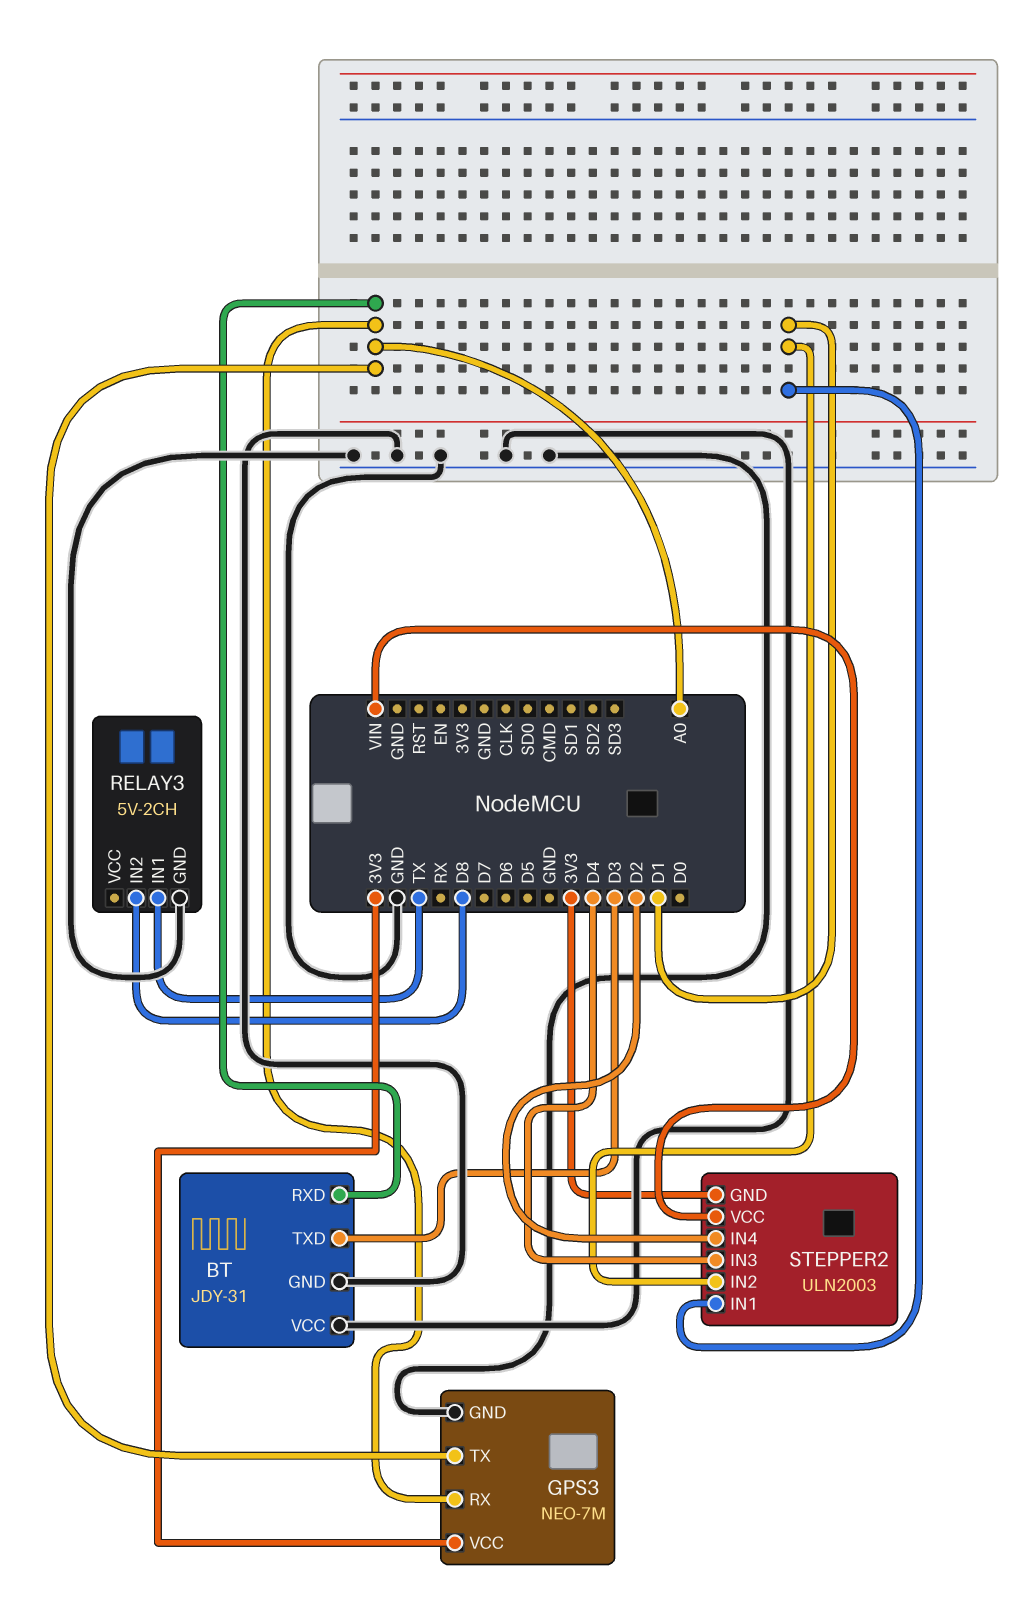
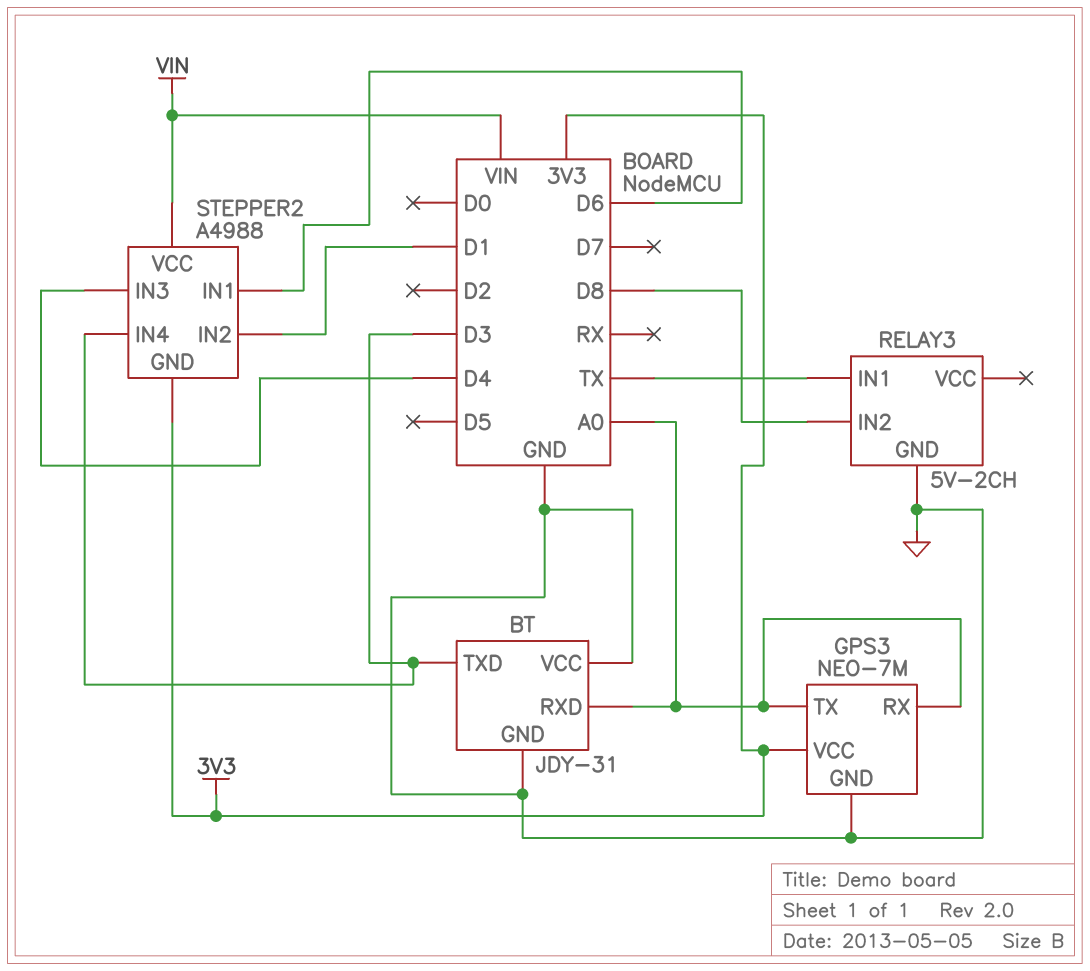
STEPPER2: ULN2003 -> A4988
STEPPER2 pin IN1: D1 -> D6
STEPPER2 pin IN4: D2 -> D3

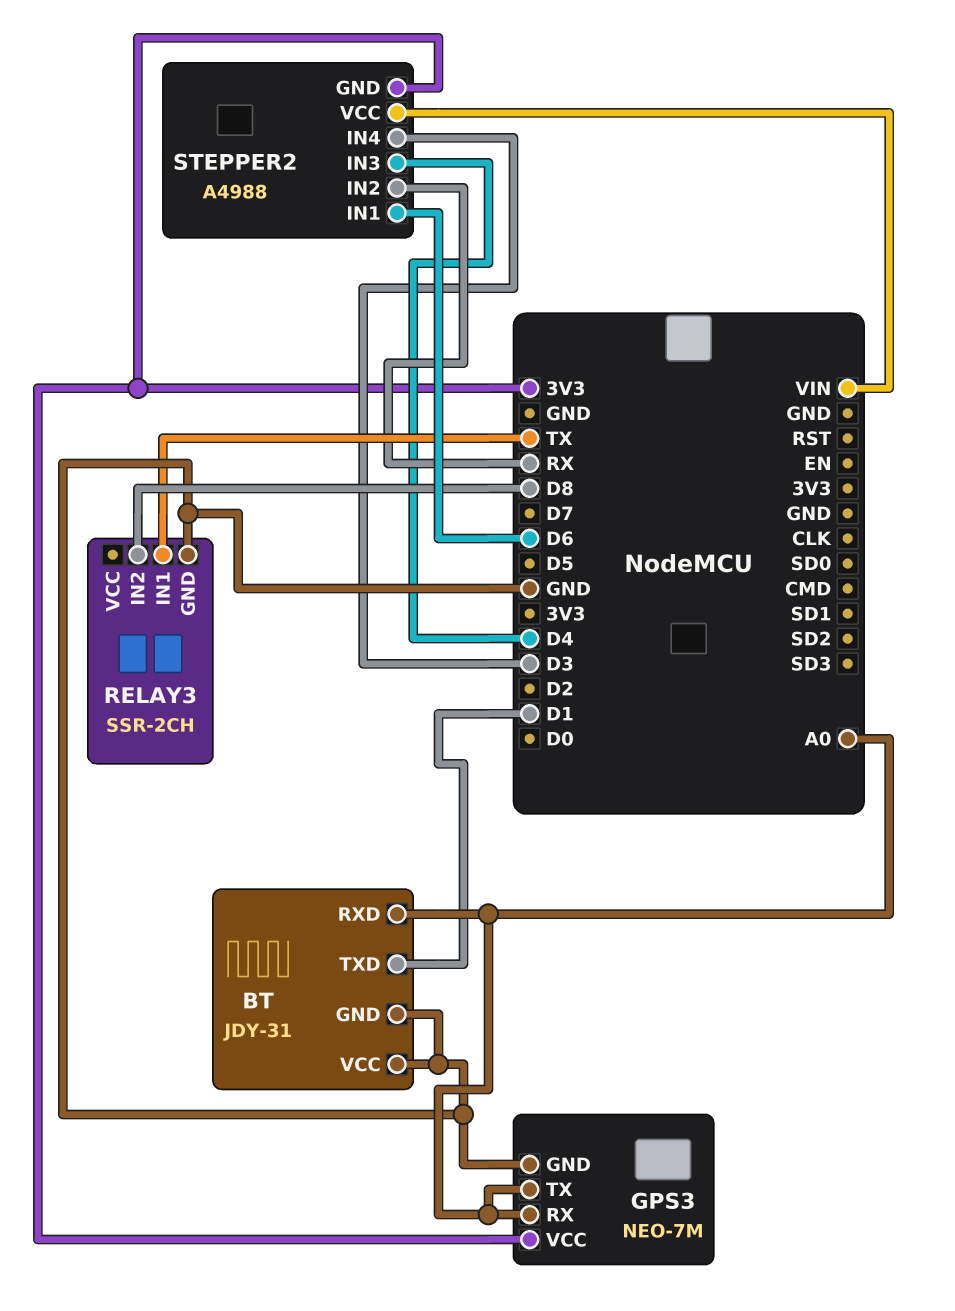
BT pin TXD: D3 -> D1
RELAY3: 5V-2CH -> SSR-2CH
STEPPER2 pin IN2: D1 -> RX

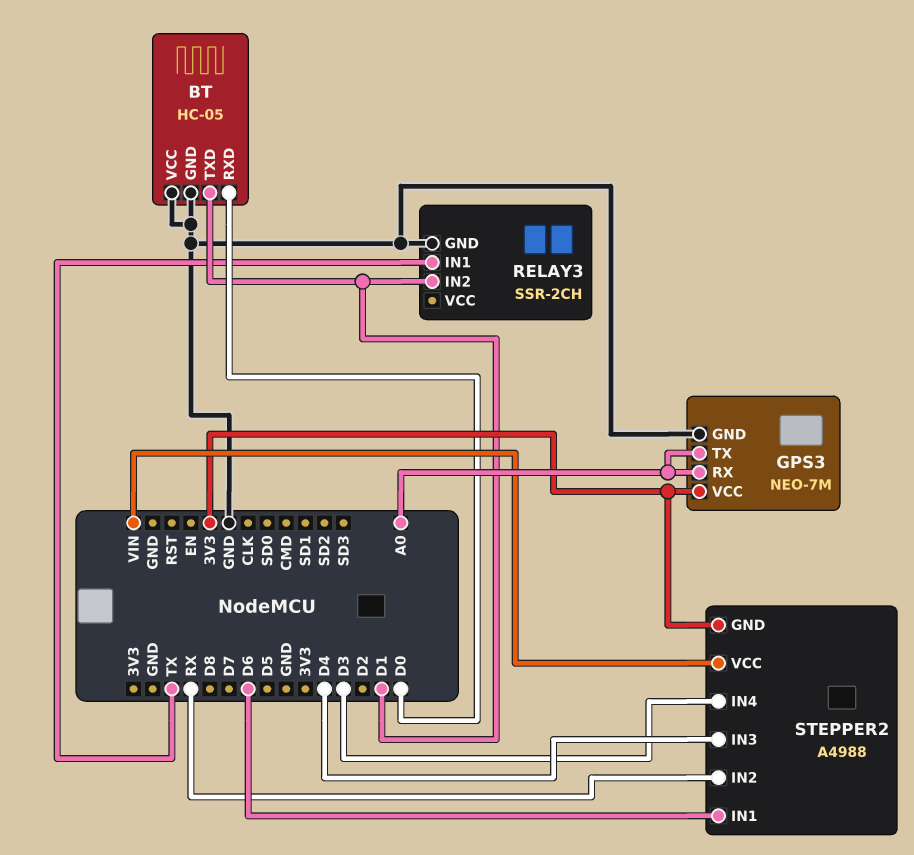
BT: JDY-31 -> HC-05
BT pin RXD: A0 -> D0
RELAY3 pin IN2: D8 -> D1

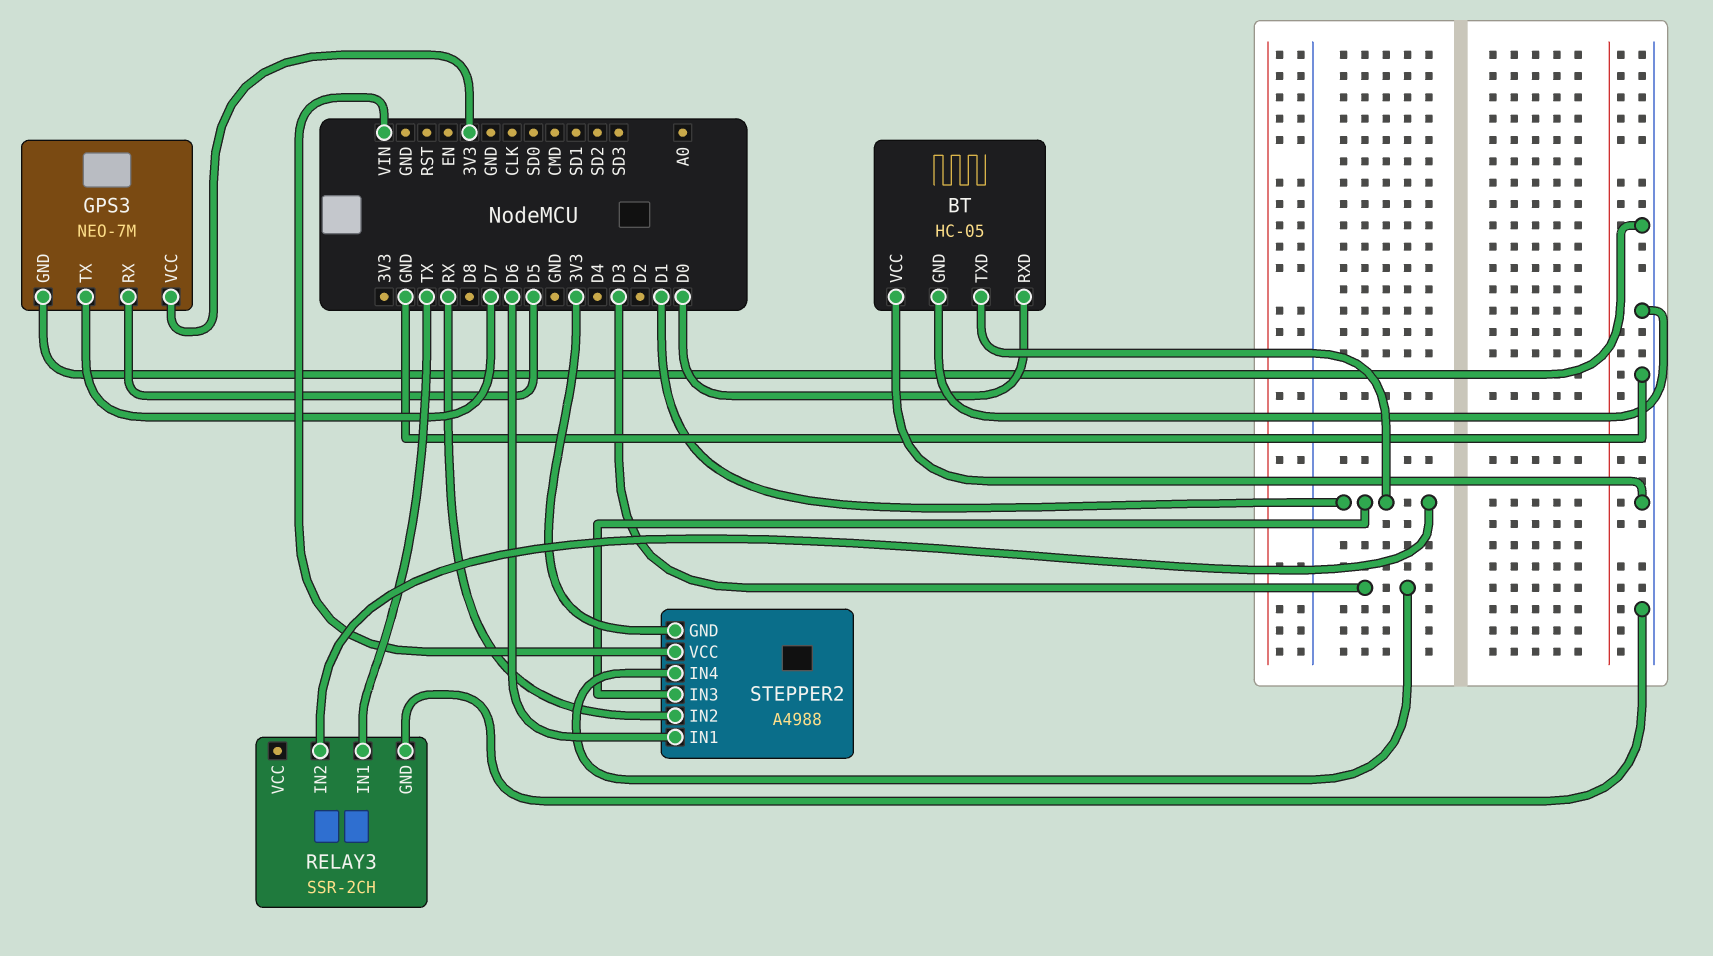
GPS3 pin RX: A0 -> D5
GPS3 pin TX: A0 -> D7
STEPPER2 pin IN3: D4 -> D1

